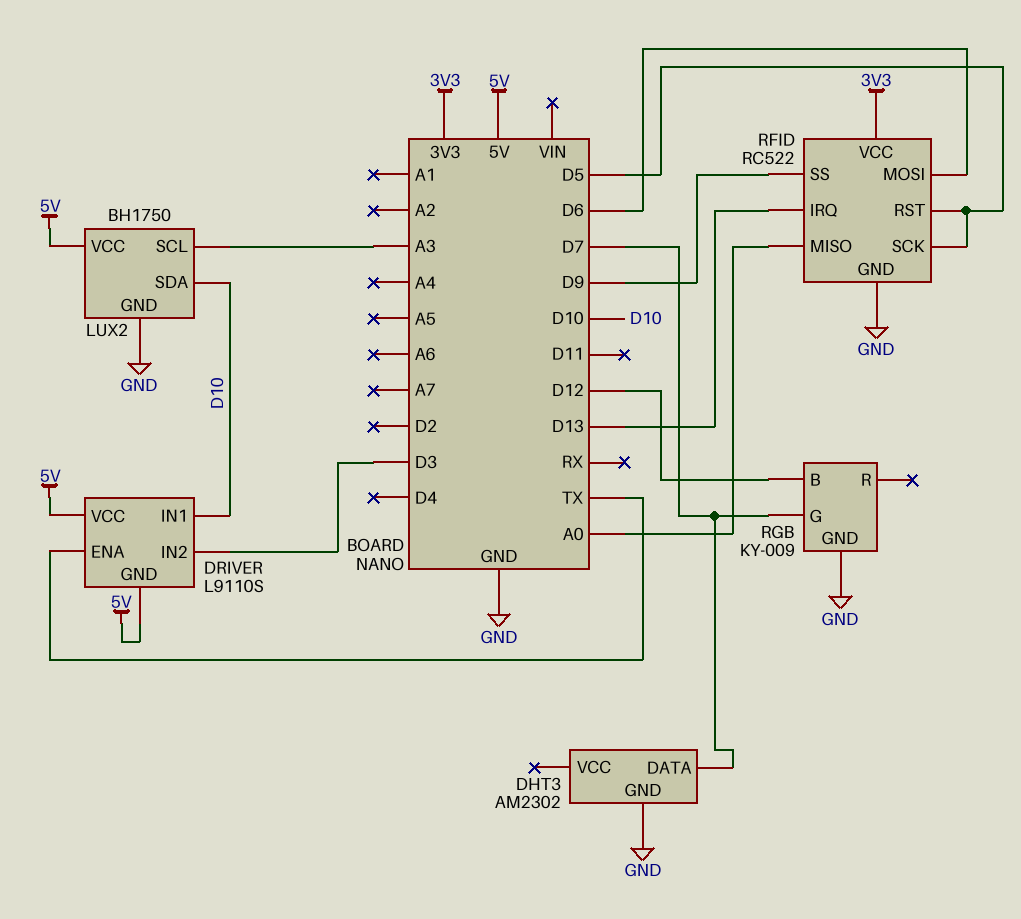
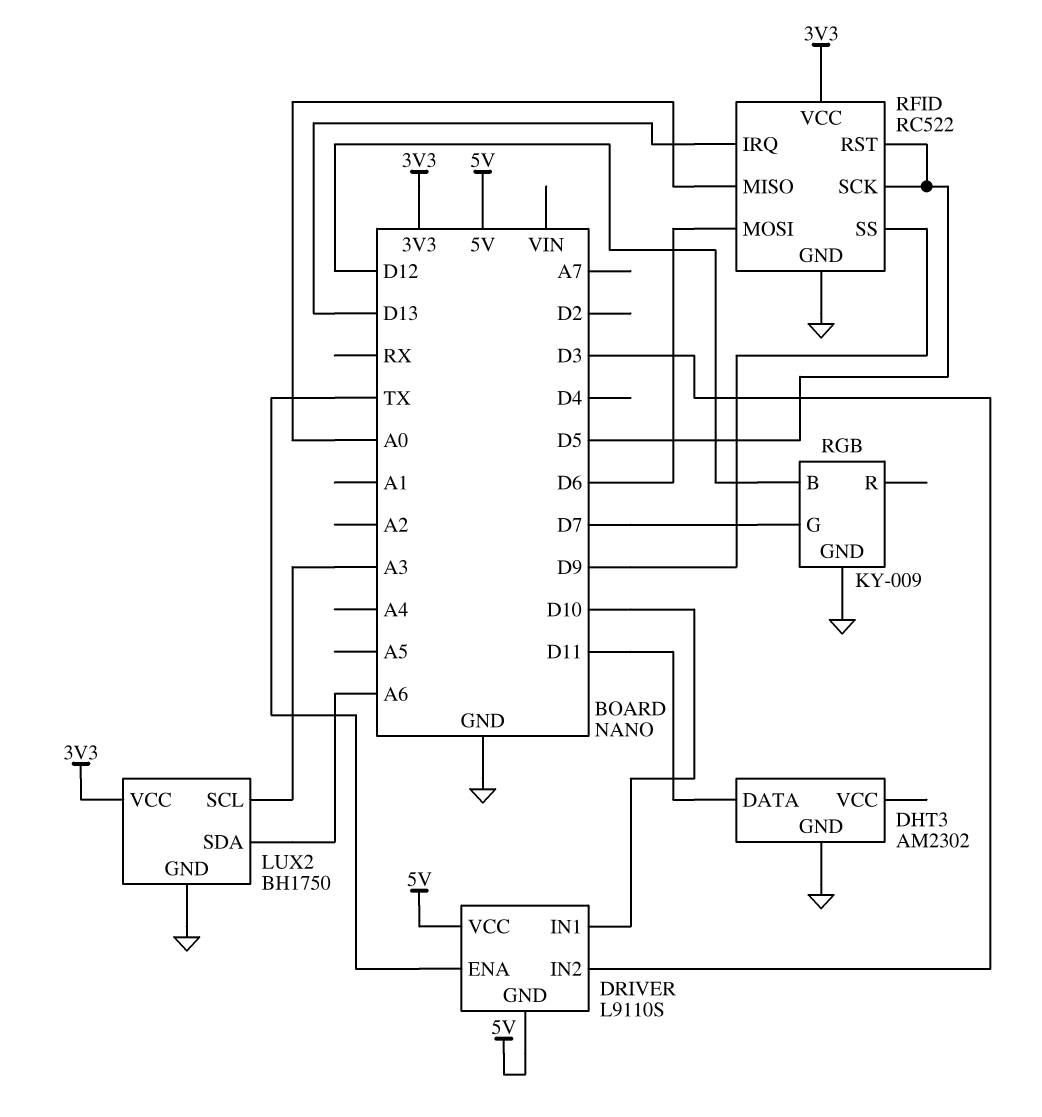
DHT3 pin DATA: D7 -> D11
LUX2 pin SDA: D10 -> A6
LUX2 pin VCC: 5V -> 3V3

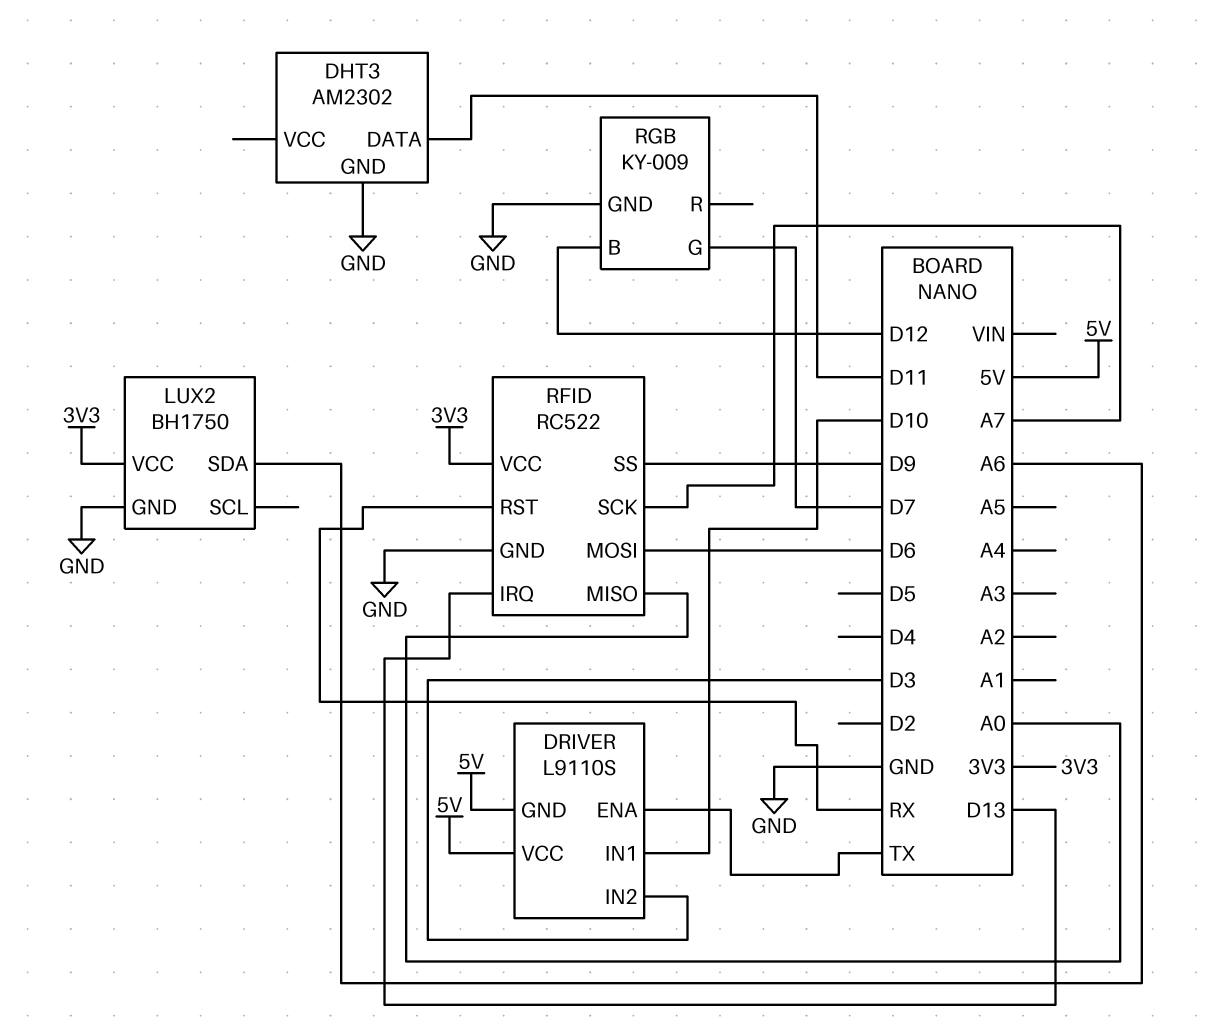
LUX2 pin SCL: A3 -> none
RFID pin RST: D5 -> RX
RFID pin SCK: D5 -> A7

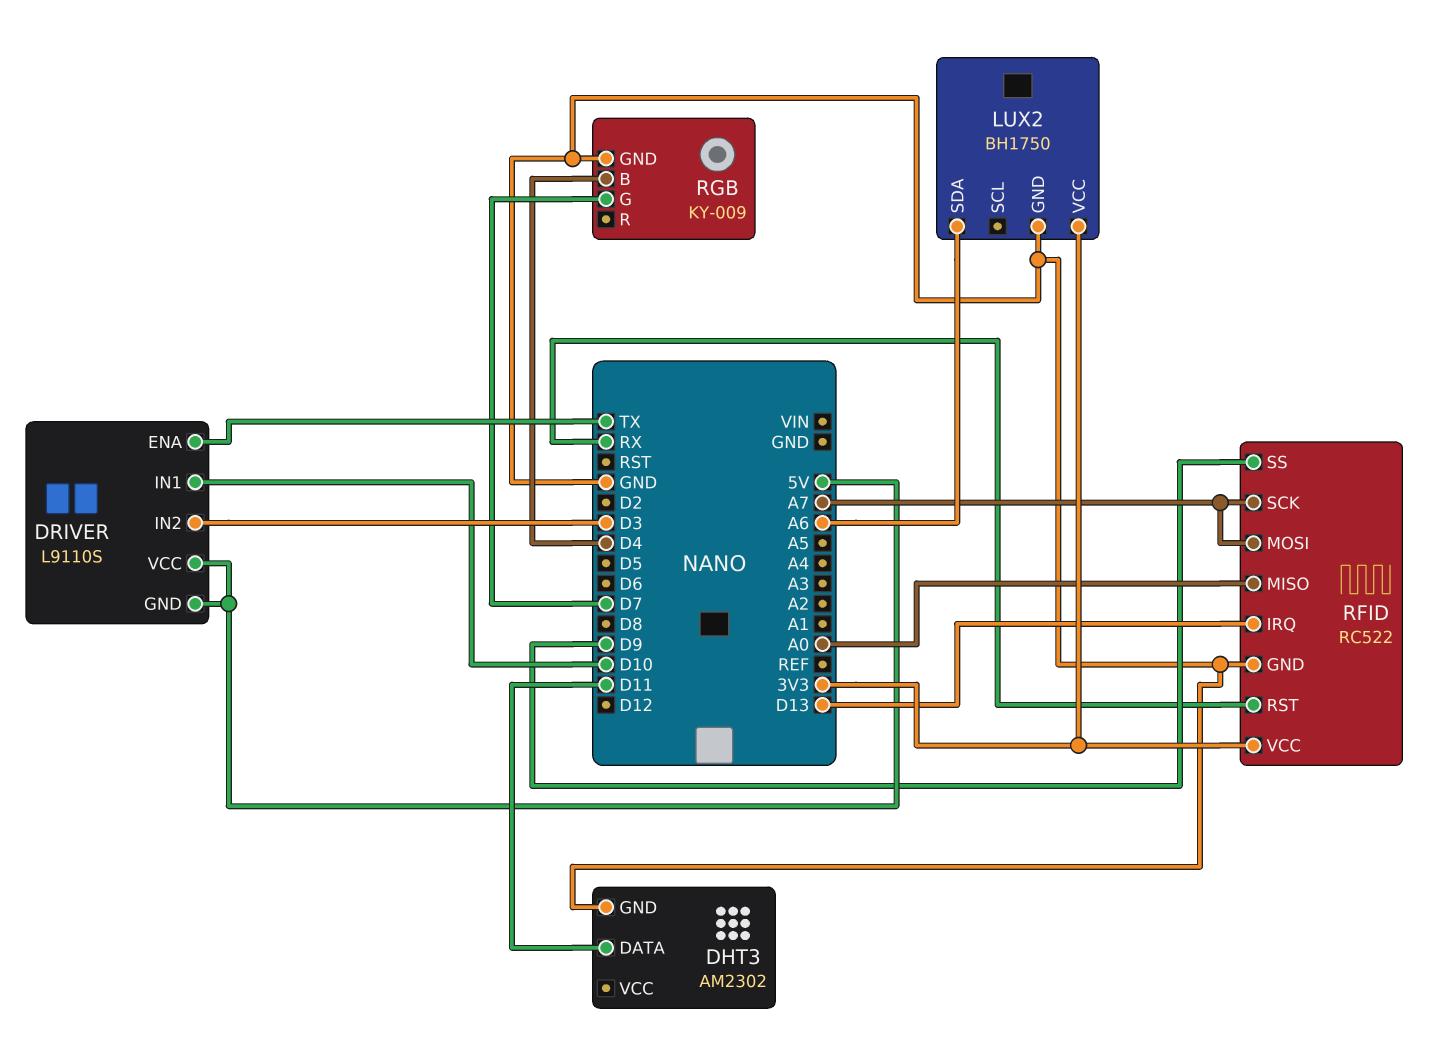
RFID pin MOSI: D6 -> A7
RGB pin B: D12 -> D4

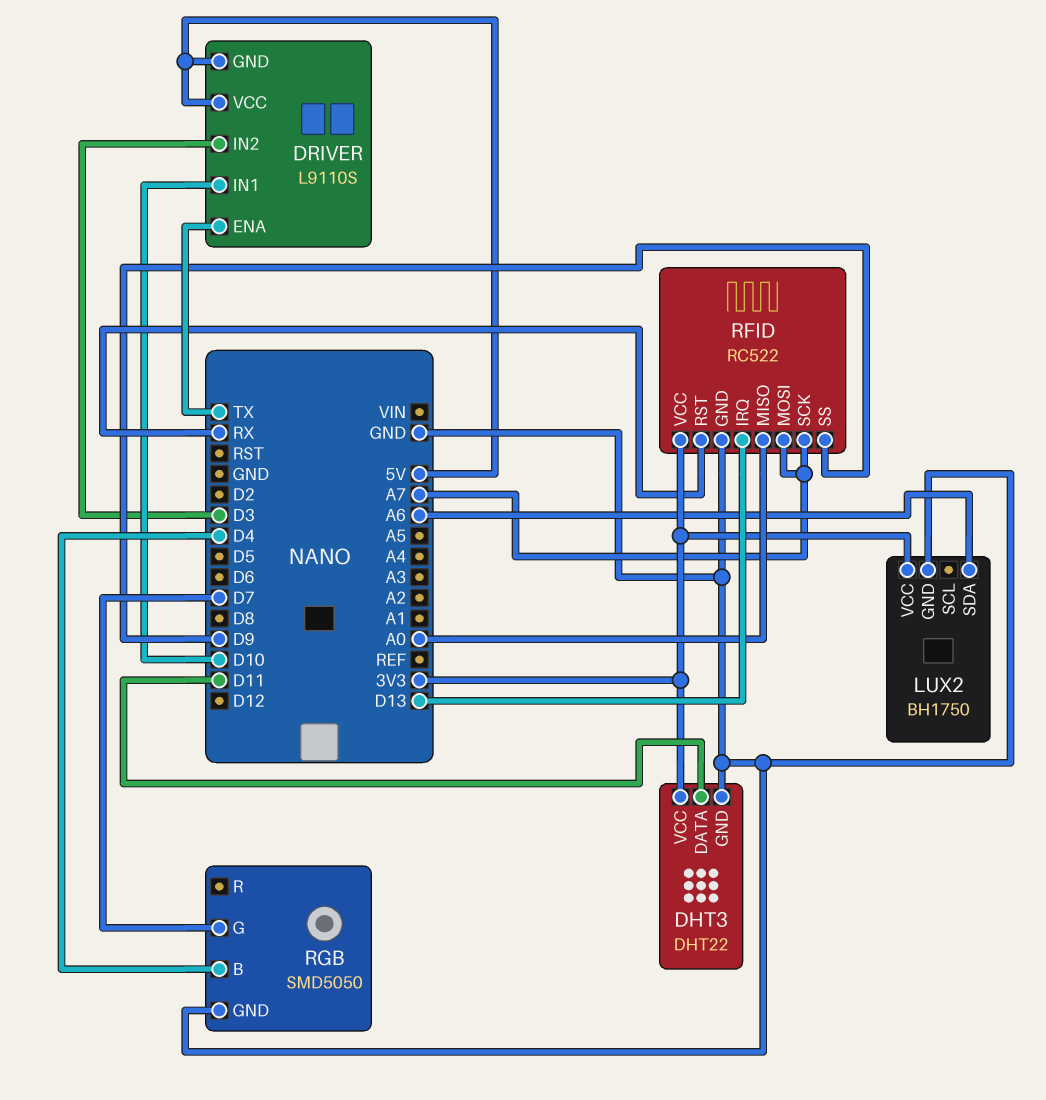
DHT3: AM2302 -> DHT22
DHT3 pin VCC: none -> 3V3
RGB: KY-009 -> SMD5050

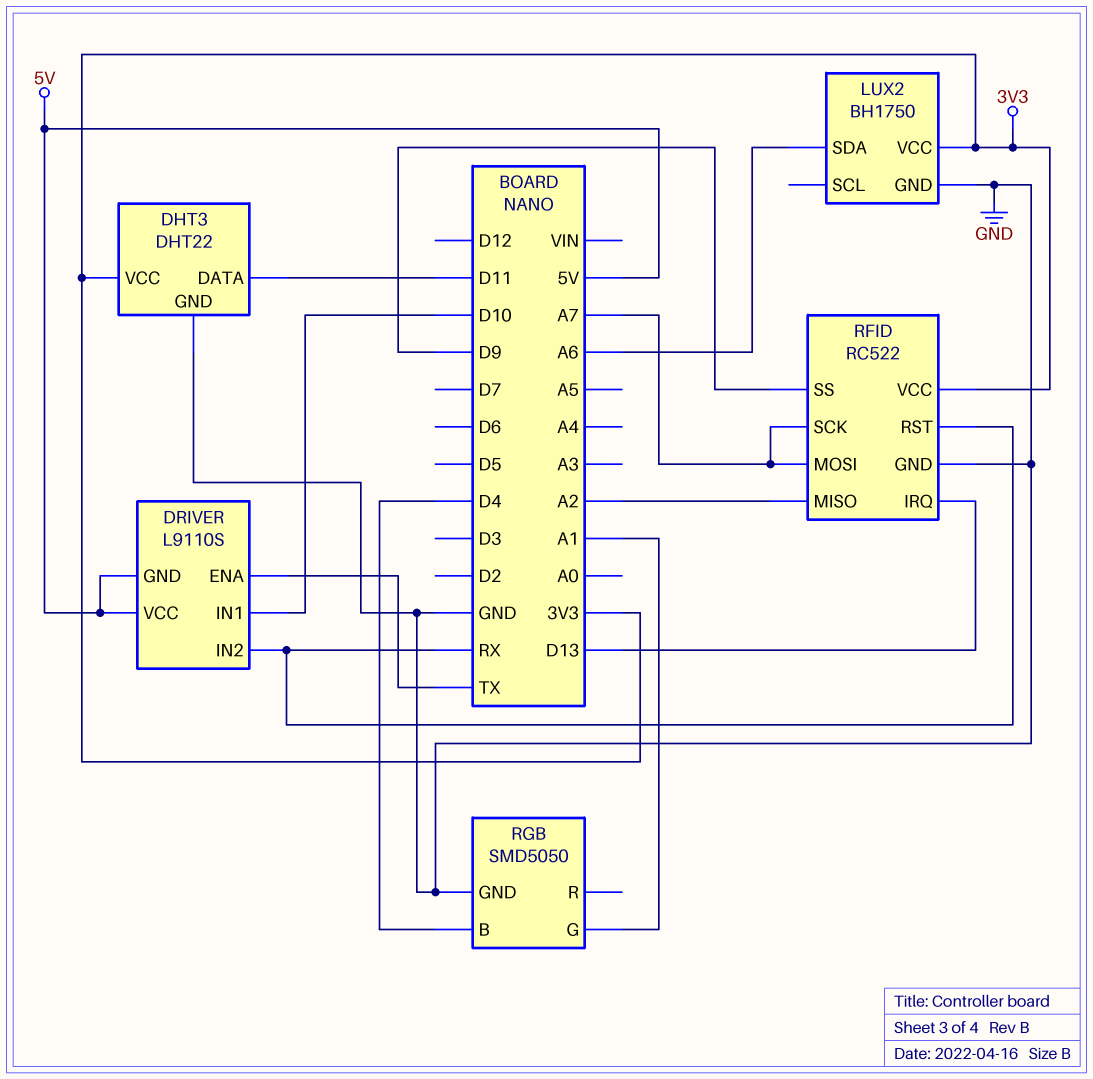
DRIVER pin IN2: D3 -> RX
RFID pin MISO: A0 -> A2
RGB pin G: D7 -> A1

